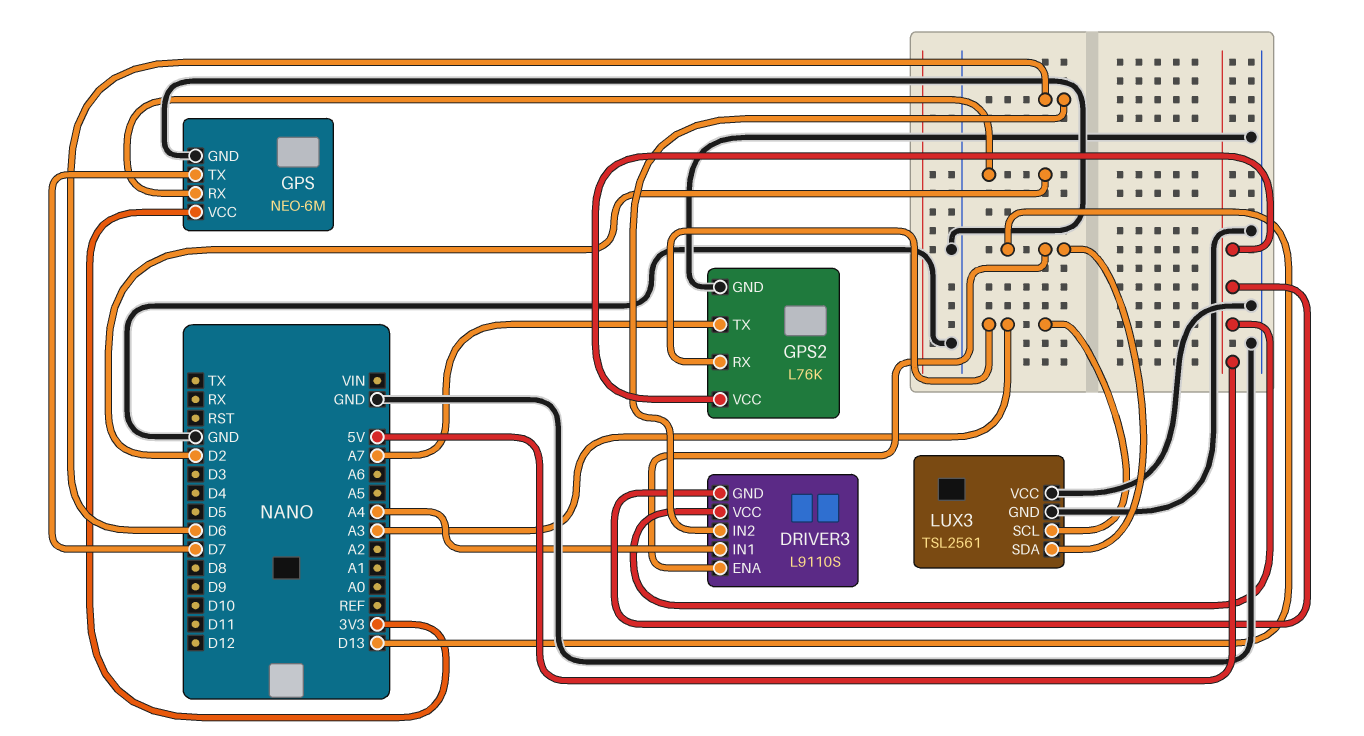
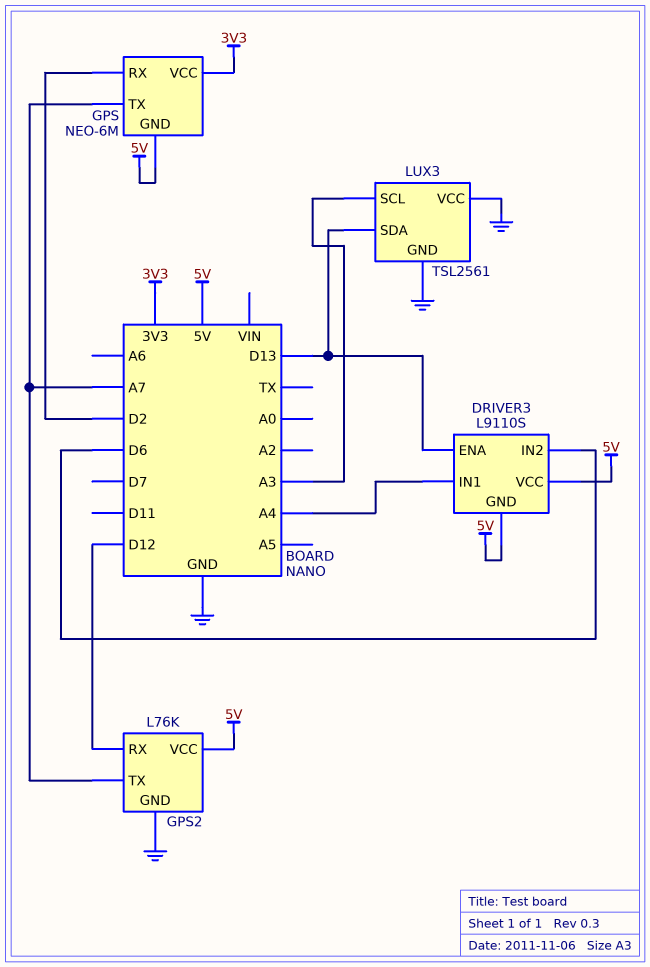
GPS pin GND: GND -> 5V
GPS pin TX: D7 -> A7
GPS2 pin RX: A3 -> D12

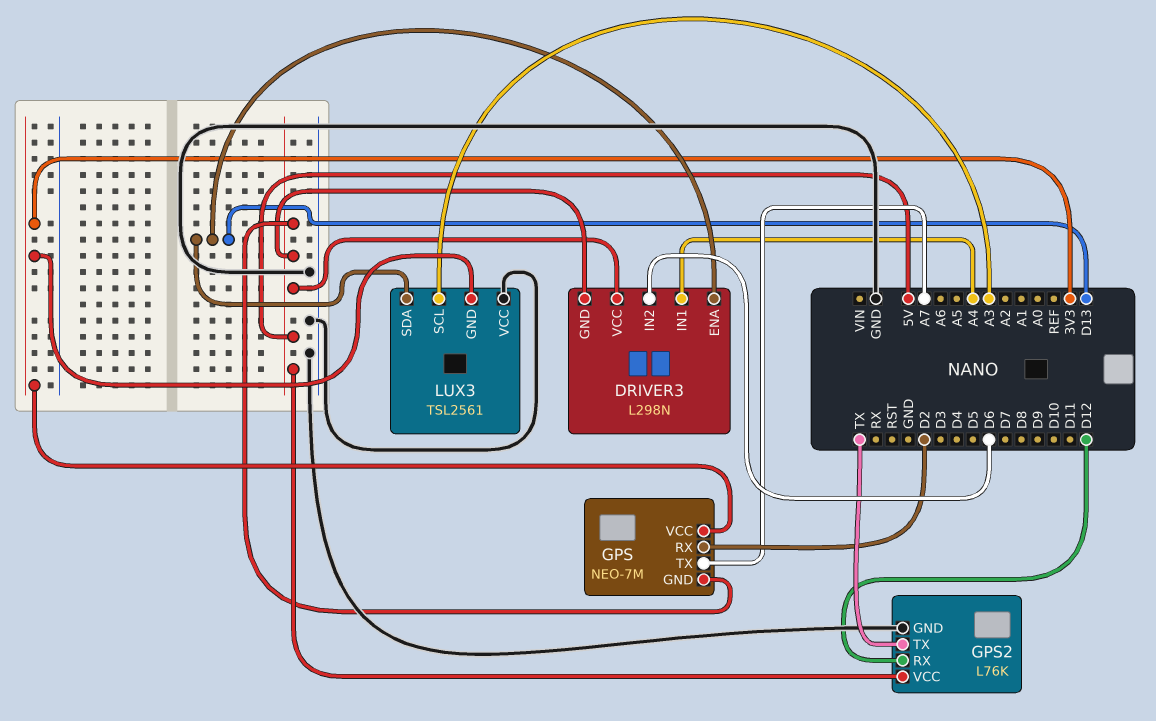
DRIVER3: L9110S -> L298N
GPS: NEO-6M -> NEO-7M
GPS2 pin TX: A7 -> TX
LUX3 pin GND: GND -> 3V3

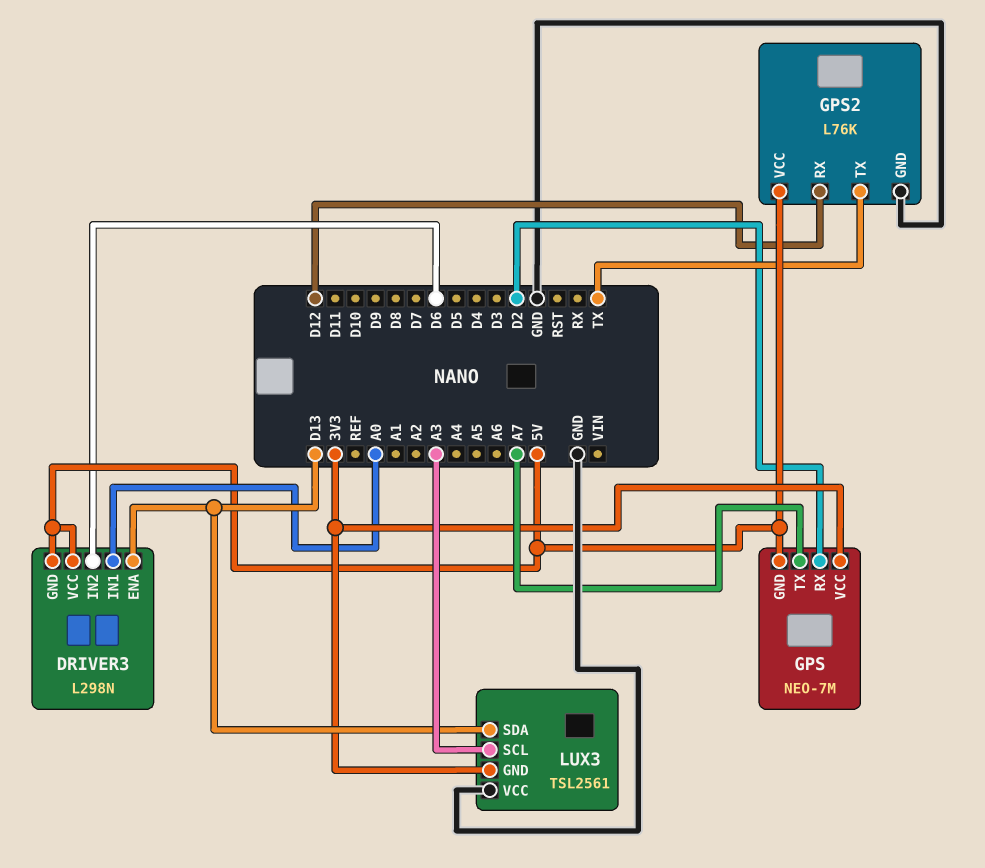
DRIVER3 pin IN1: A4 -> A0

